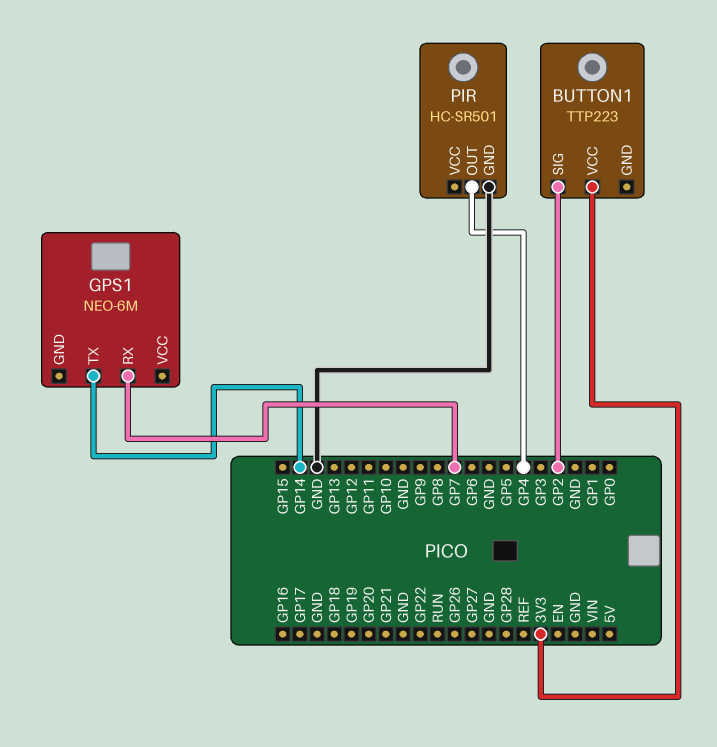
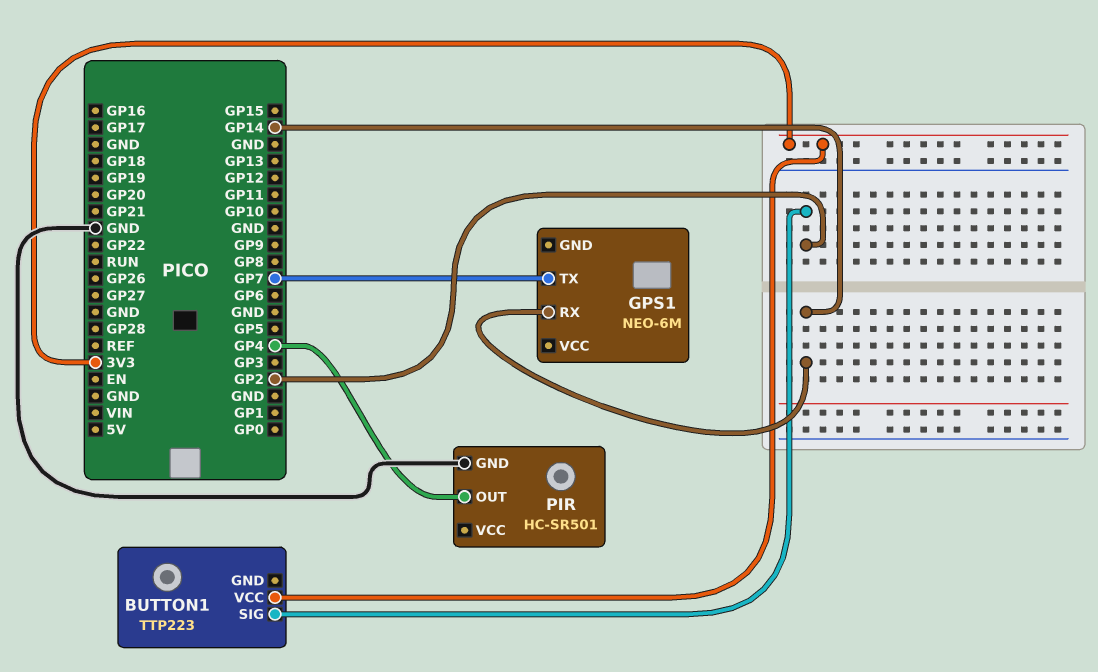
GPS1 pin RX: GP7 -> GP14
GPS1 pin TX: GP14 -> GP7

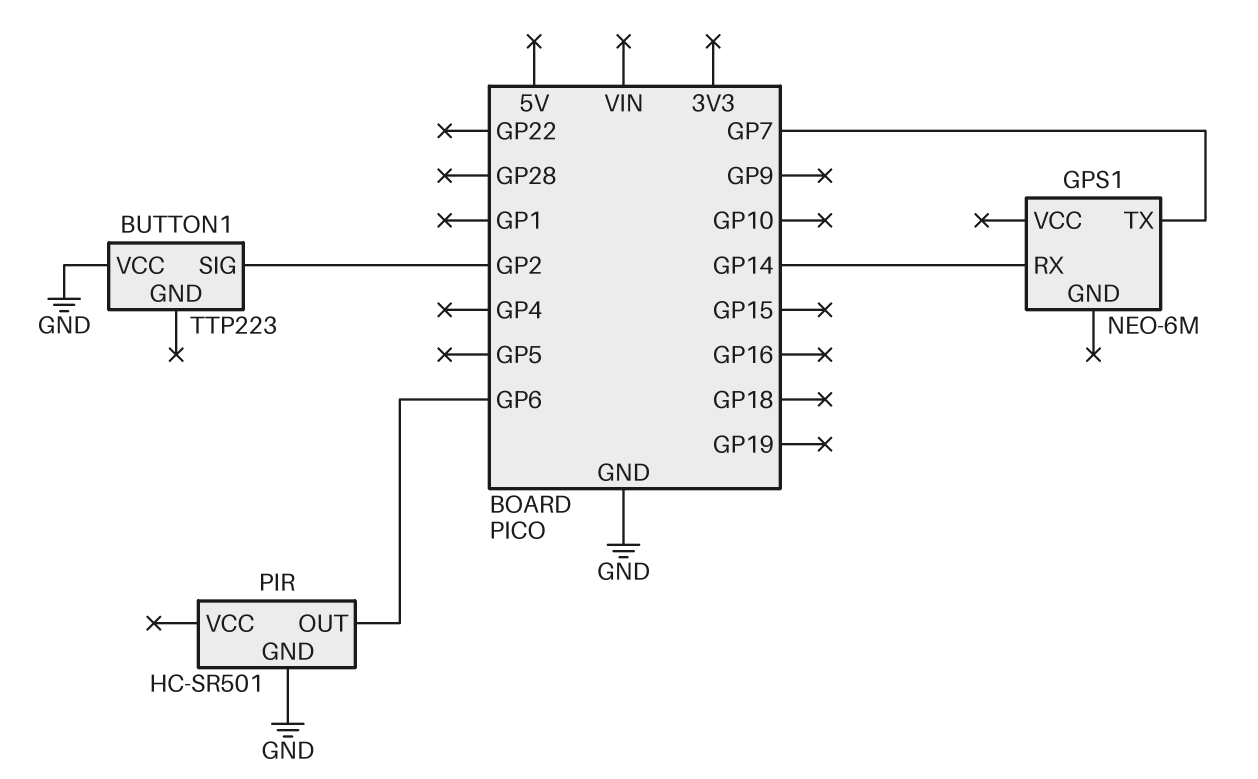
BUTTON1 pin VCC: 3V3 -> GND
PIR pin OUT: GP4 -> GP6

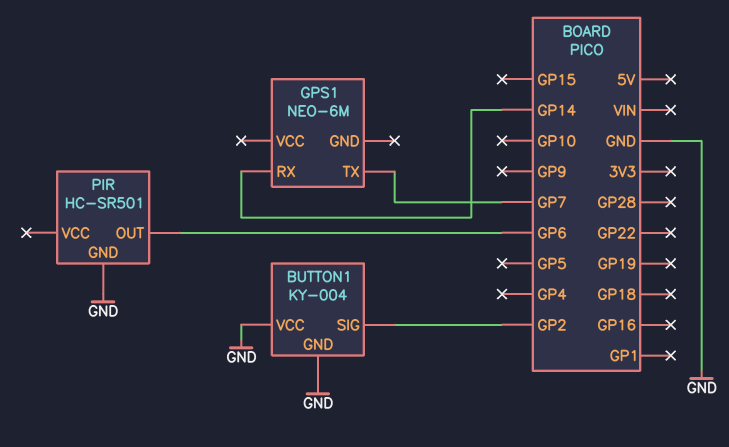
BUTTON1: TTP223 -> KY-004
BUTTON1 pin GND: none -> GND

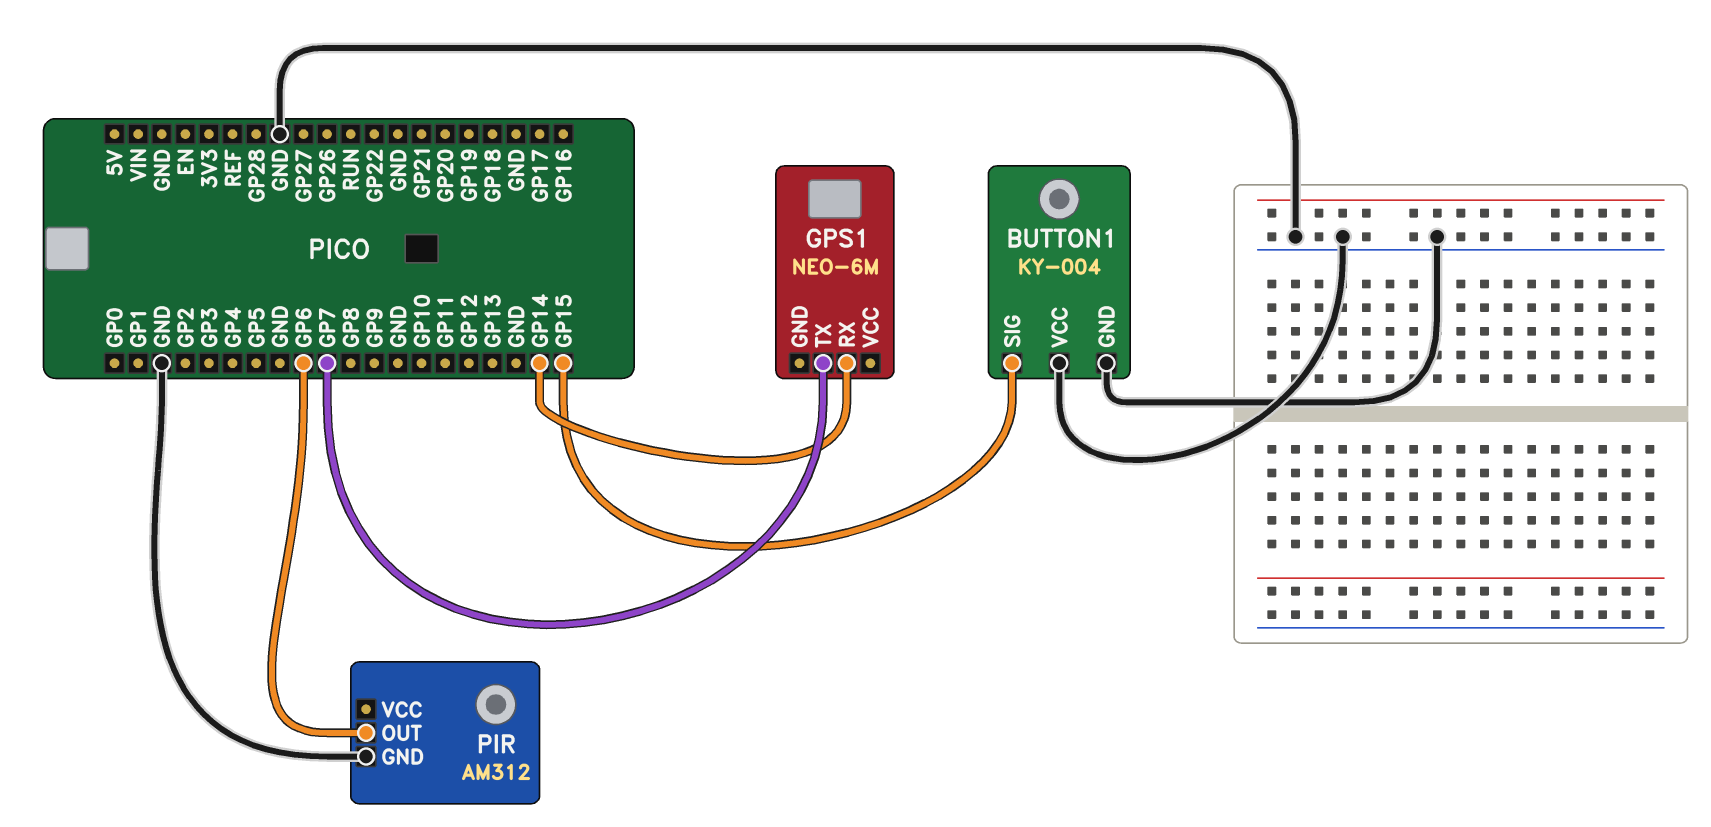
BUTTON1 pin SIG: GP2 -> GP15
PIR: HC-SR501 -> AM312

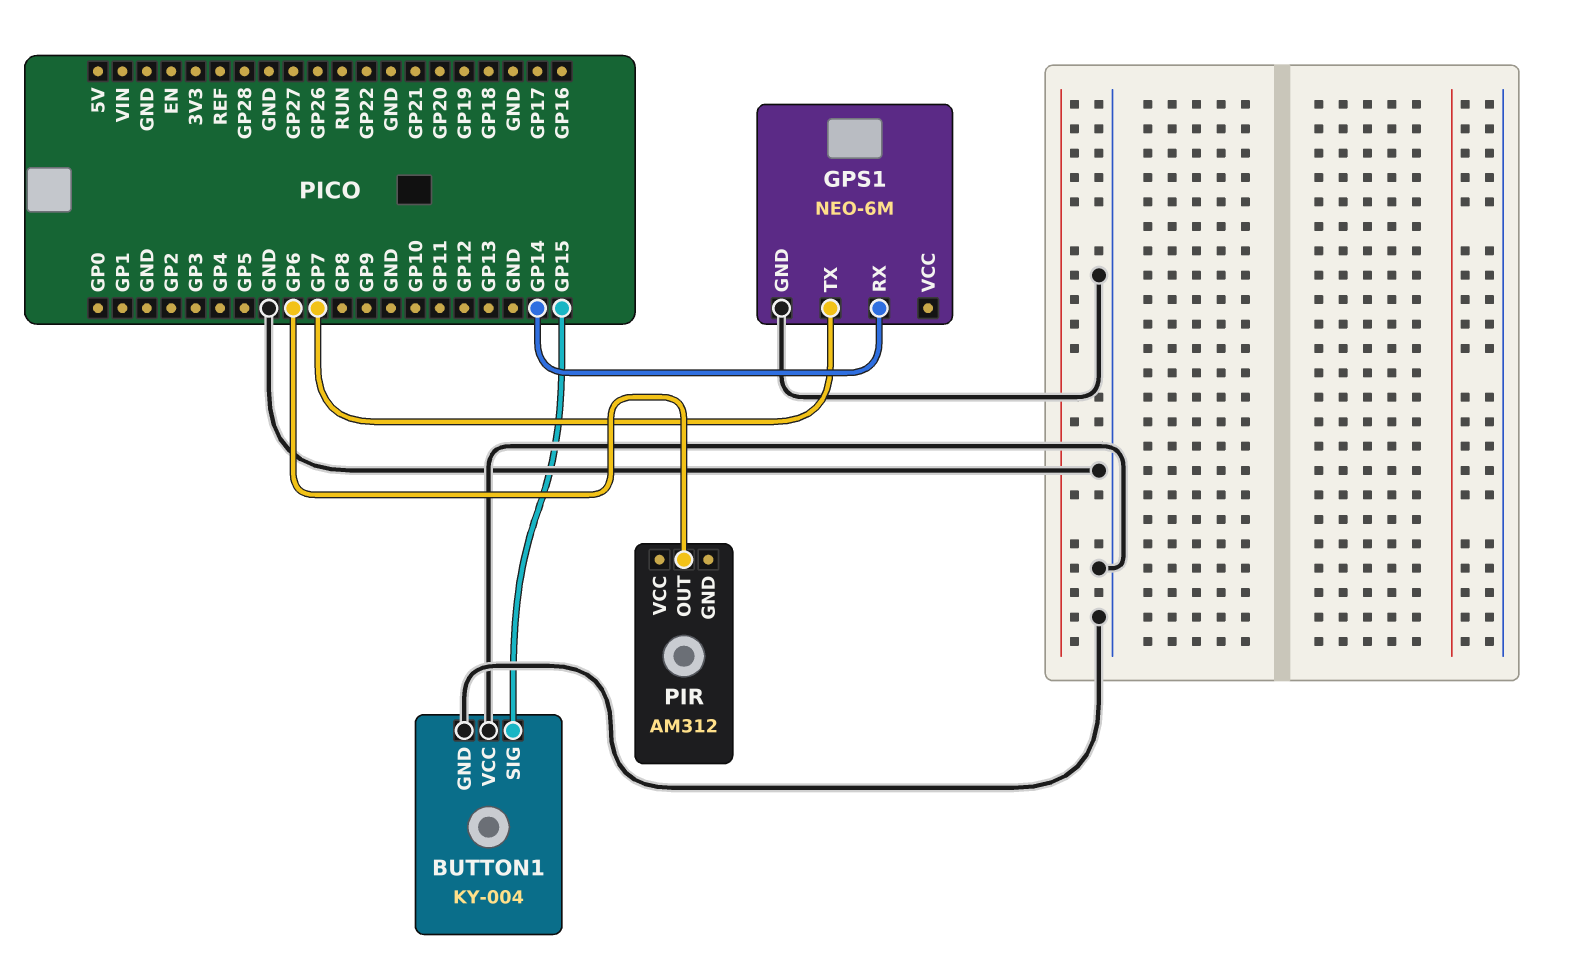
GPS1 pin GND: none -> GND
PIR pin GND: GND -> none

